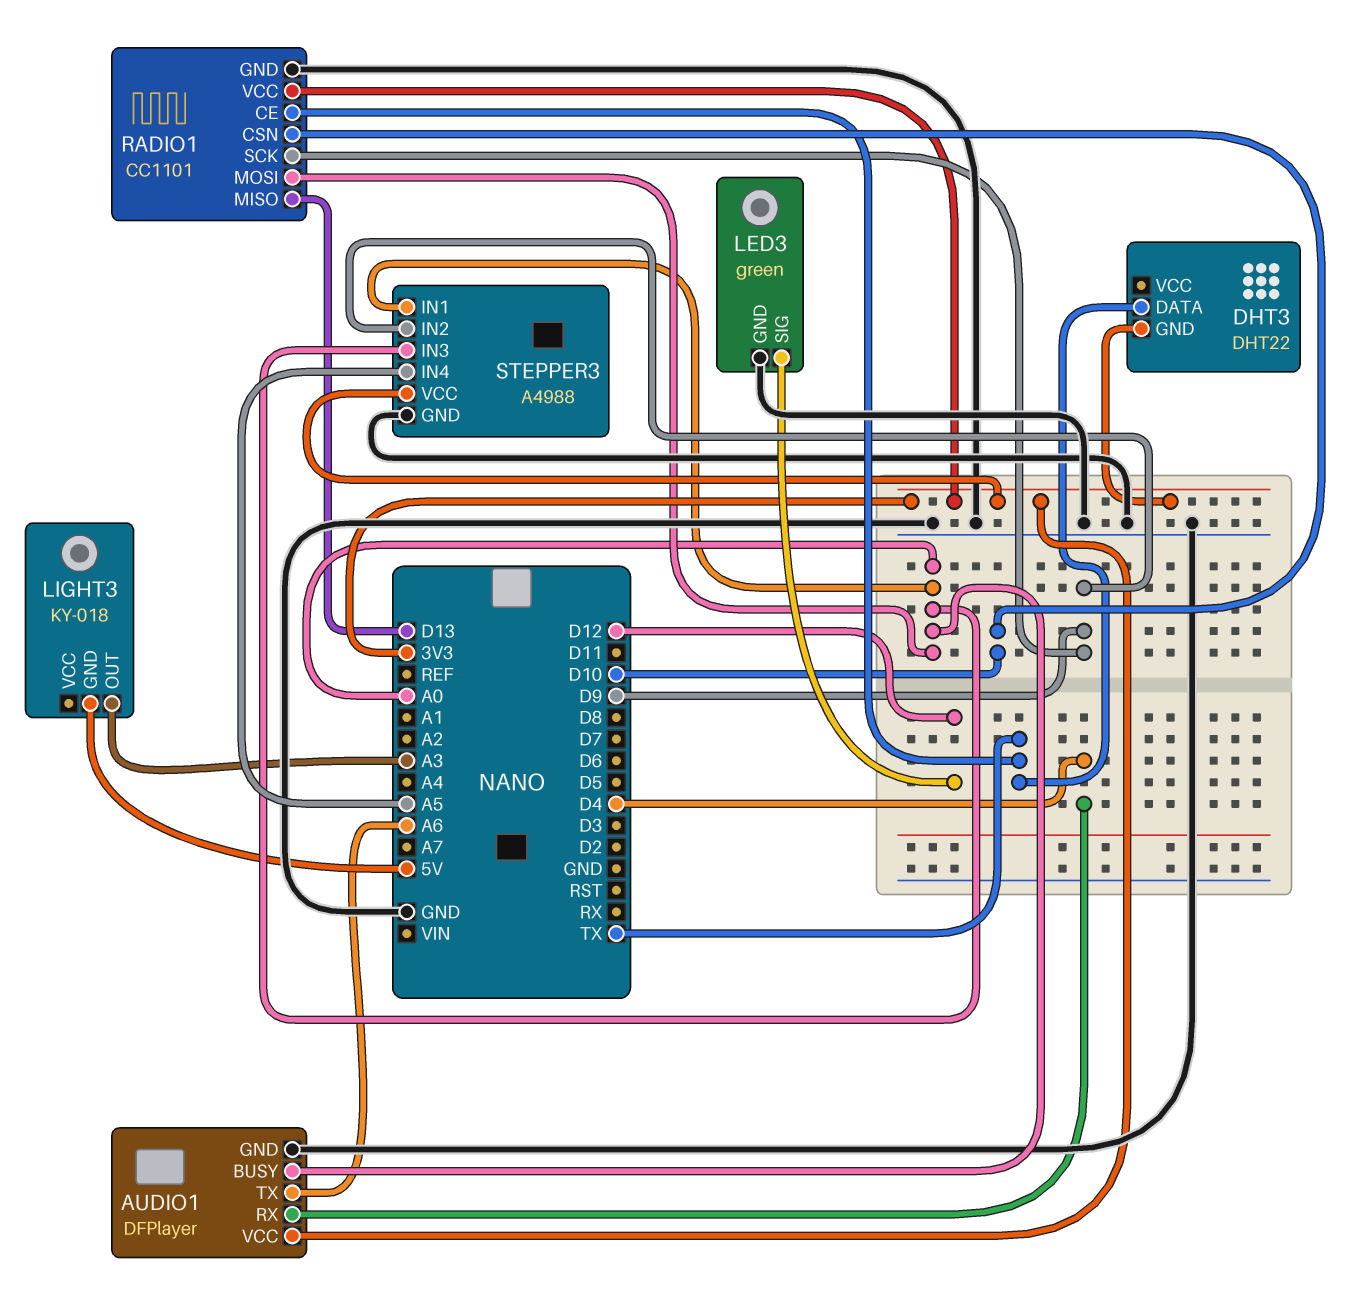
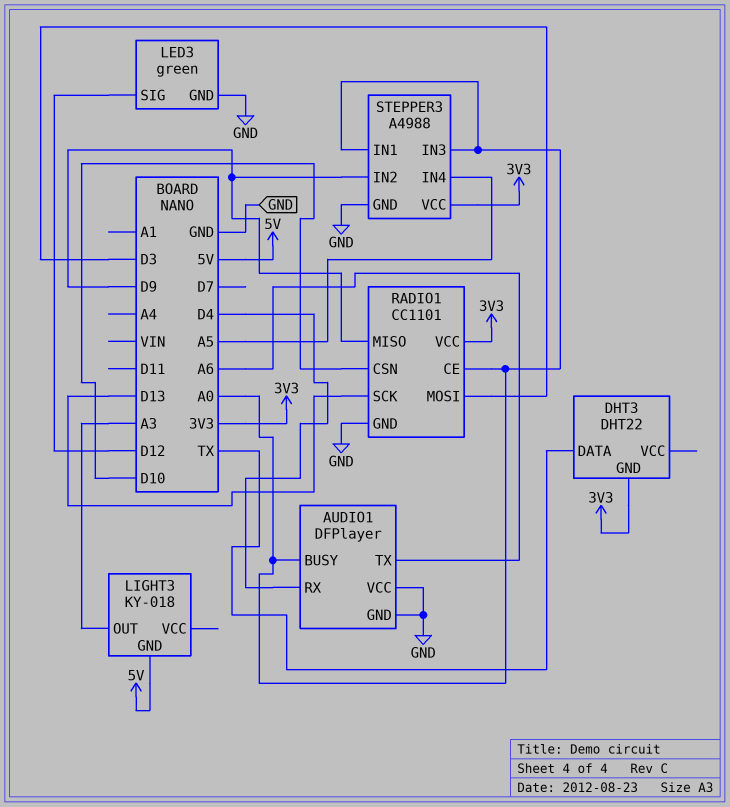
AUDIO1 pin VCC: 3V3 -> GND
RADIO1 pin CE: TX -> A0
RADIO1 pin MISO: D13 -> D9
RADIO1 pin MOSI: A0 -> D3
RADIO1 pin SCK: D9 -> D13

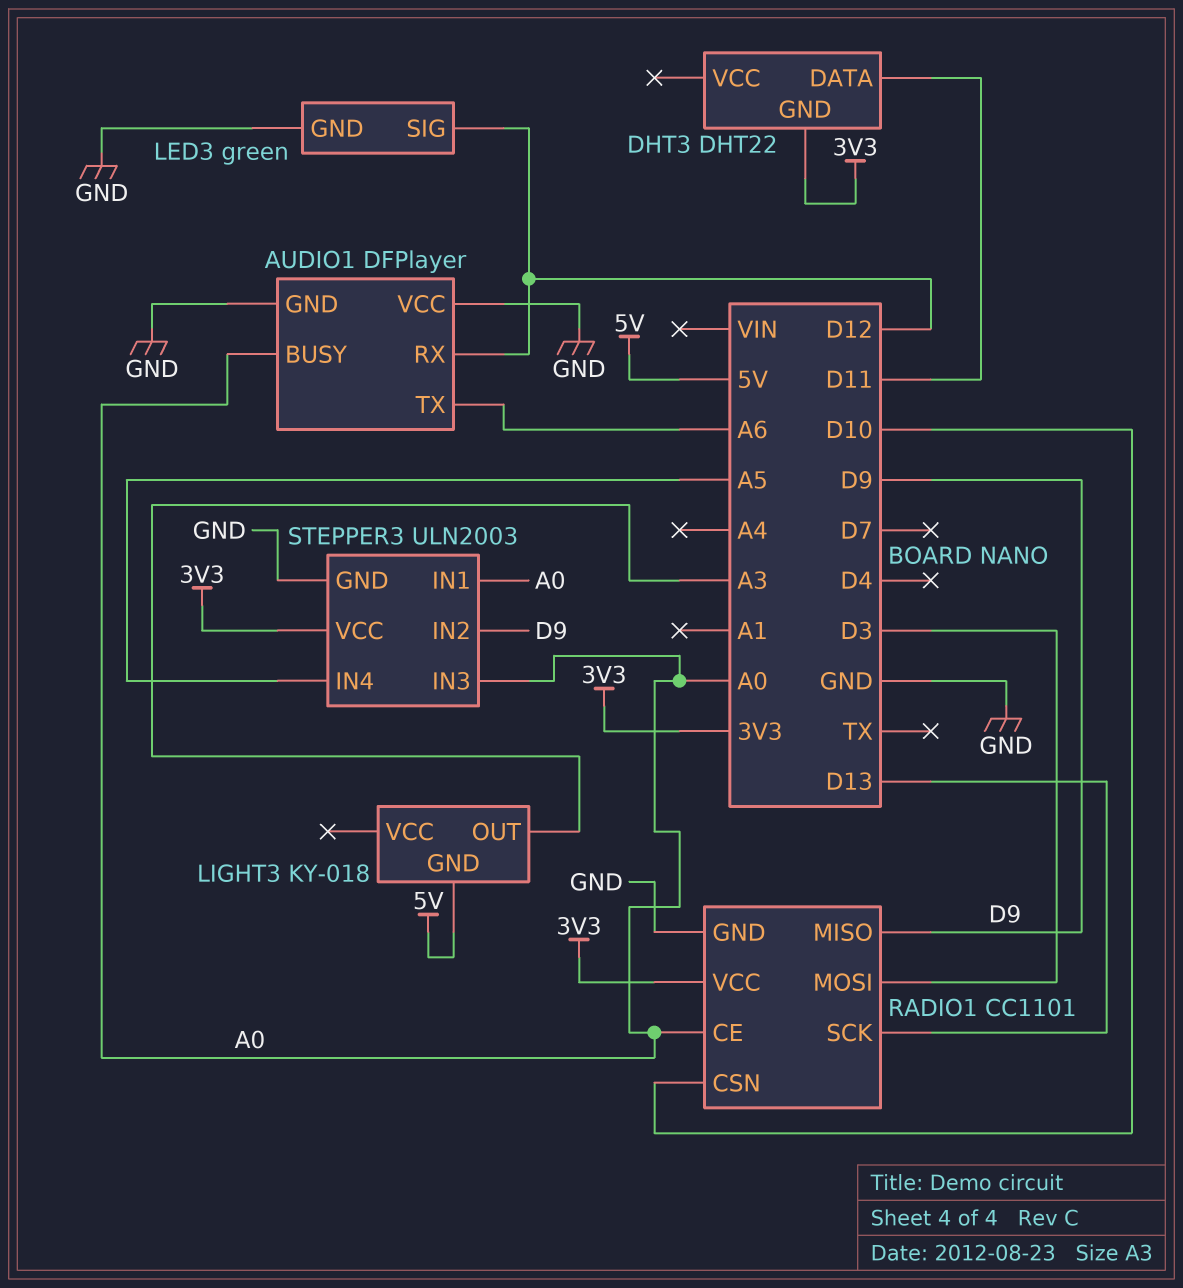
AUDIO1 pin RX: D4 -> D12
DHT3 pin DATA: TX -> D11
STEPPER3: A4988 -> ULN2003

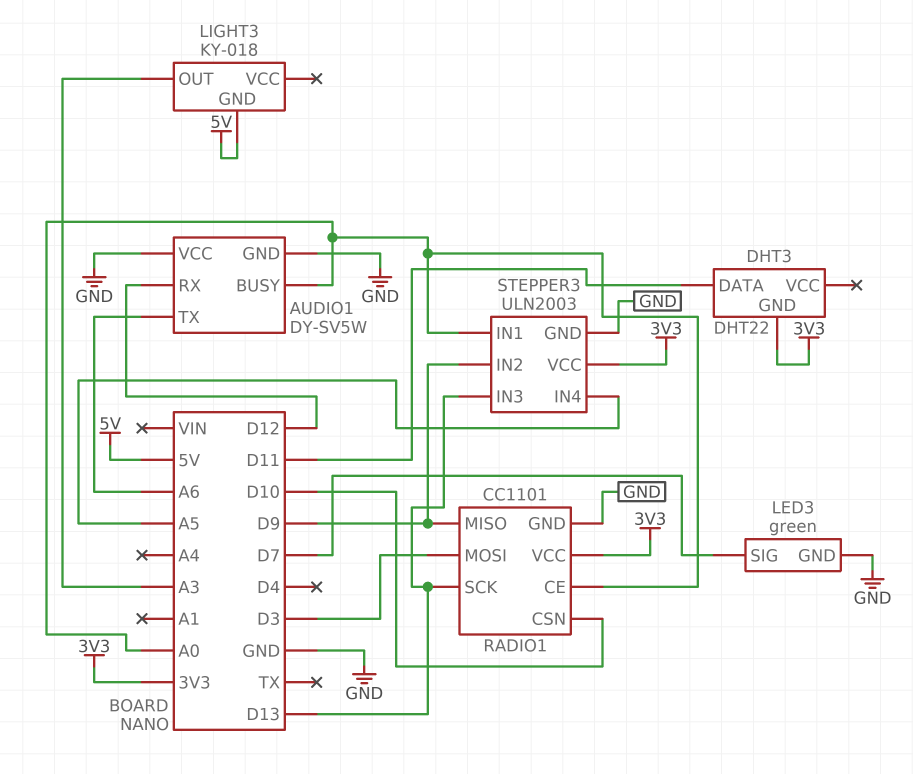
AUDIO1: DFPlayer -> DY-SV5W
LED3 pin SIG: D12 -> D7
STEPPER3 pin IN3: A0 -> D13

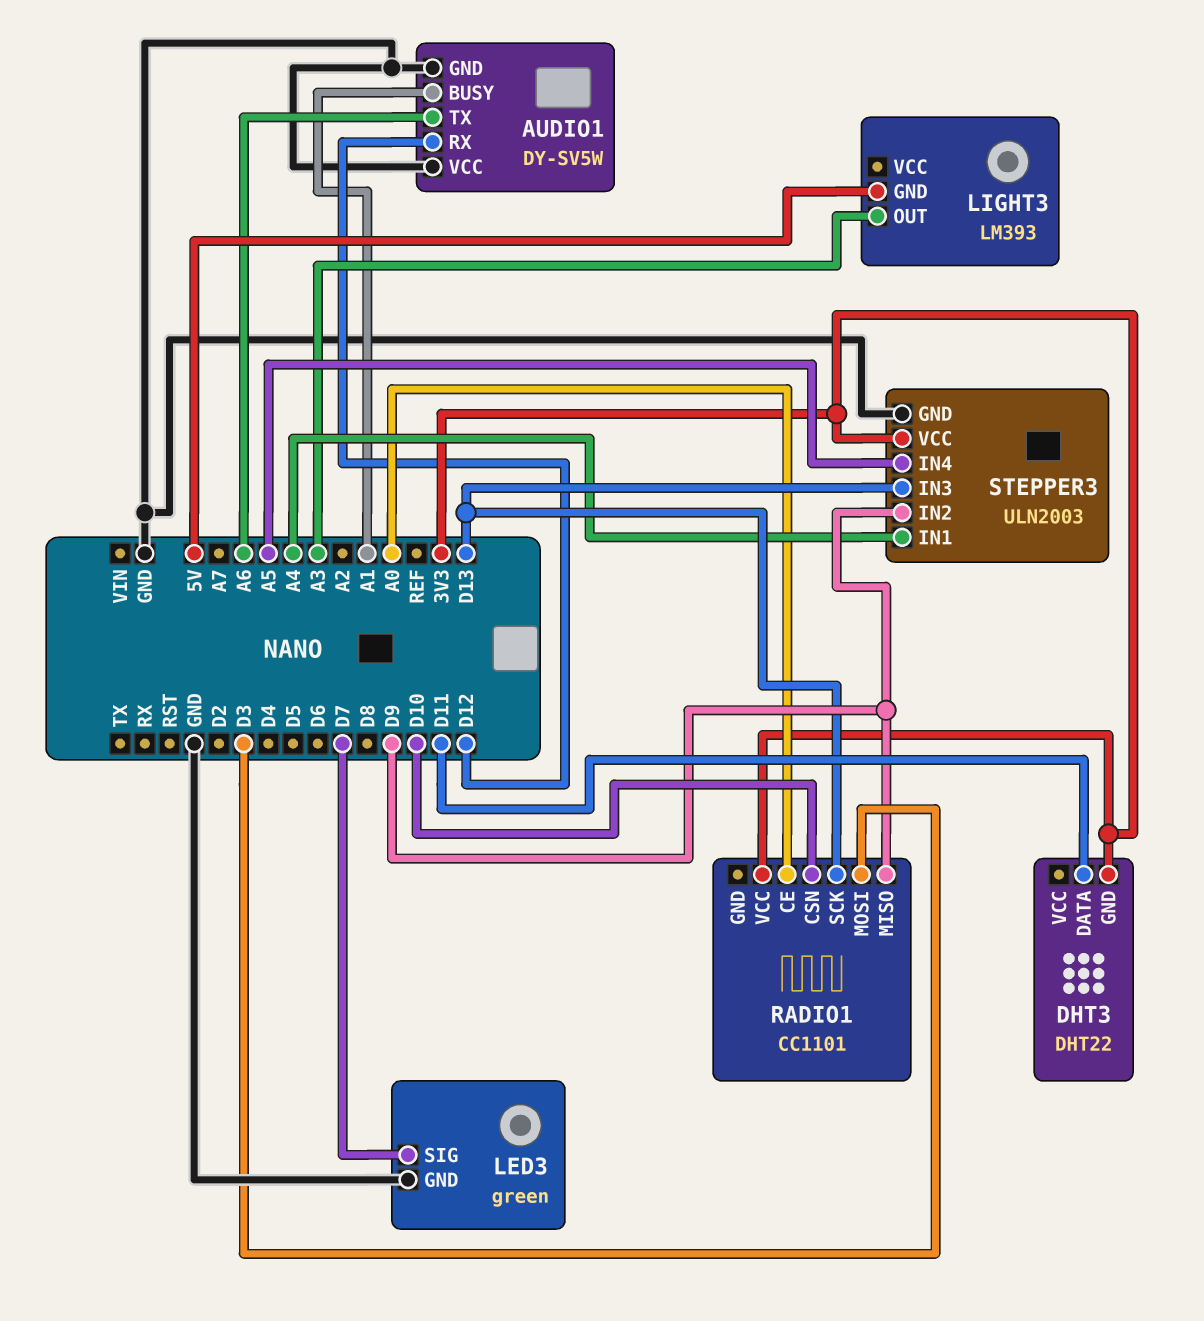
AUDIO1 pin BUSY: A0 -> A1
LIGHT3: KY-018 -> LM393
RADIO1 pin GND: GND -> none
STEPPER3 pin IN1: A0 -> A4

